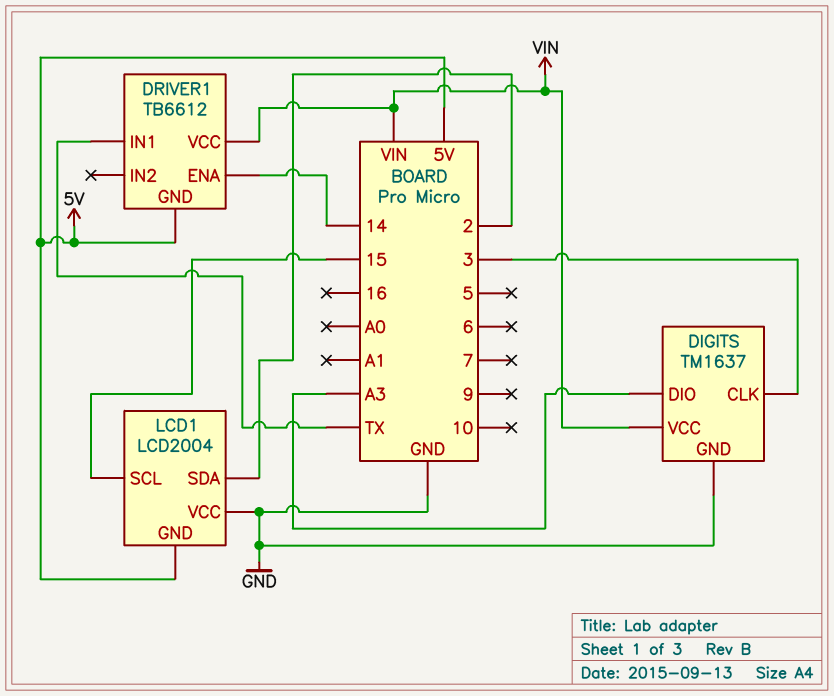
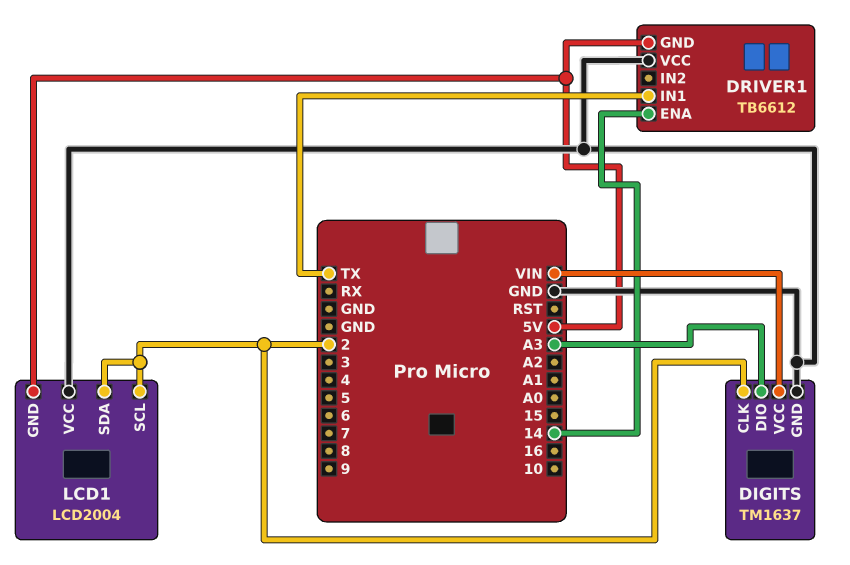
DIGITS pin CLK: 3 -> 2
DRIVER1 pin VCC: VIN -> GND
LCD1 pin SCL: 15 -> 2

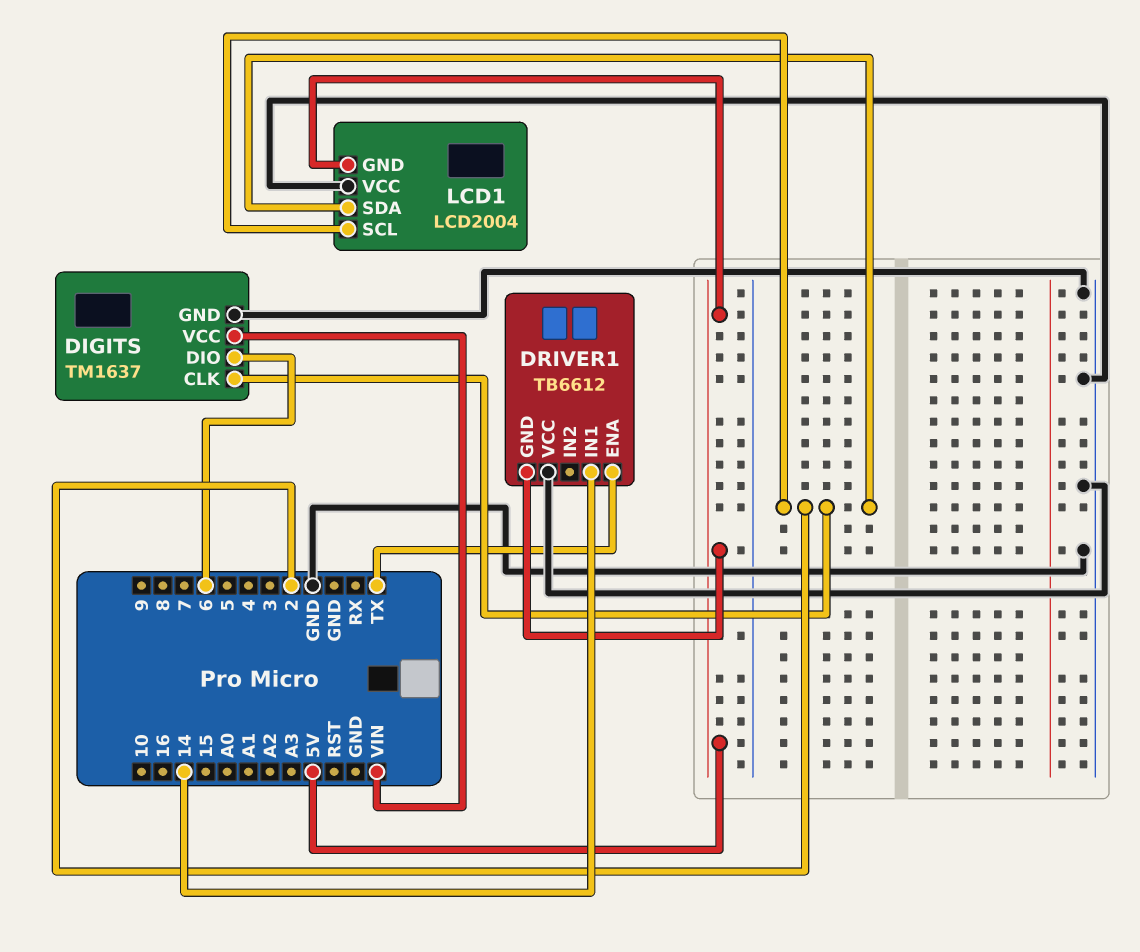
DIGITS pin DIO: A3 -> 6
DRIVER1 pin ENA: 14 -> TX
DRIVER1 pin IN1: TX -> 14

